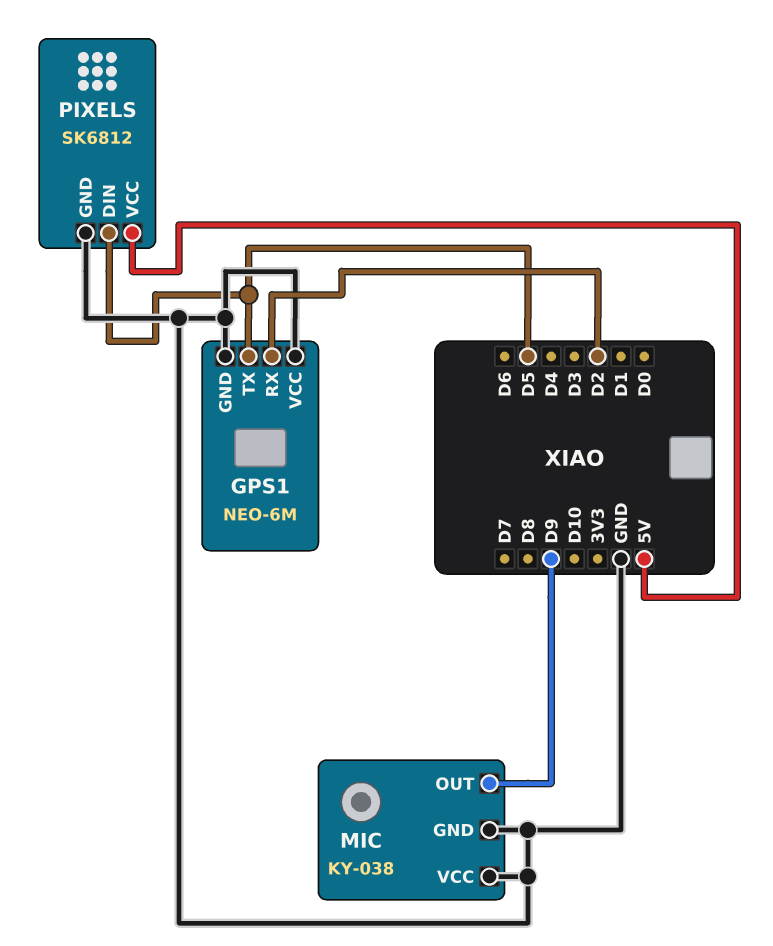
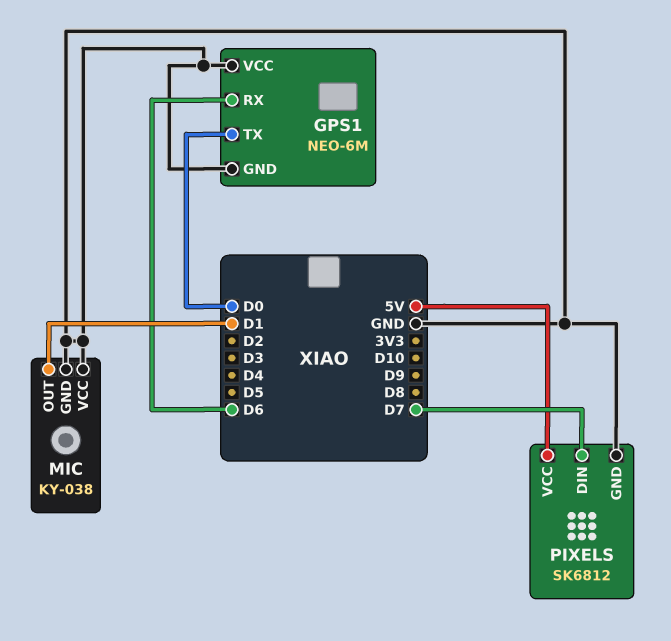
GPS1 pin RX: D2 -> D6
GPS1 pin TX: D5 -> D0
MIC pin OUT: D9 -> D1
PIXELS pin DIN: D5 -> D7

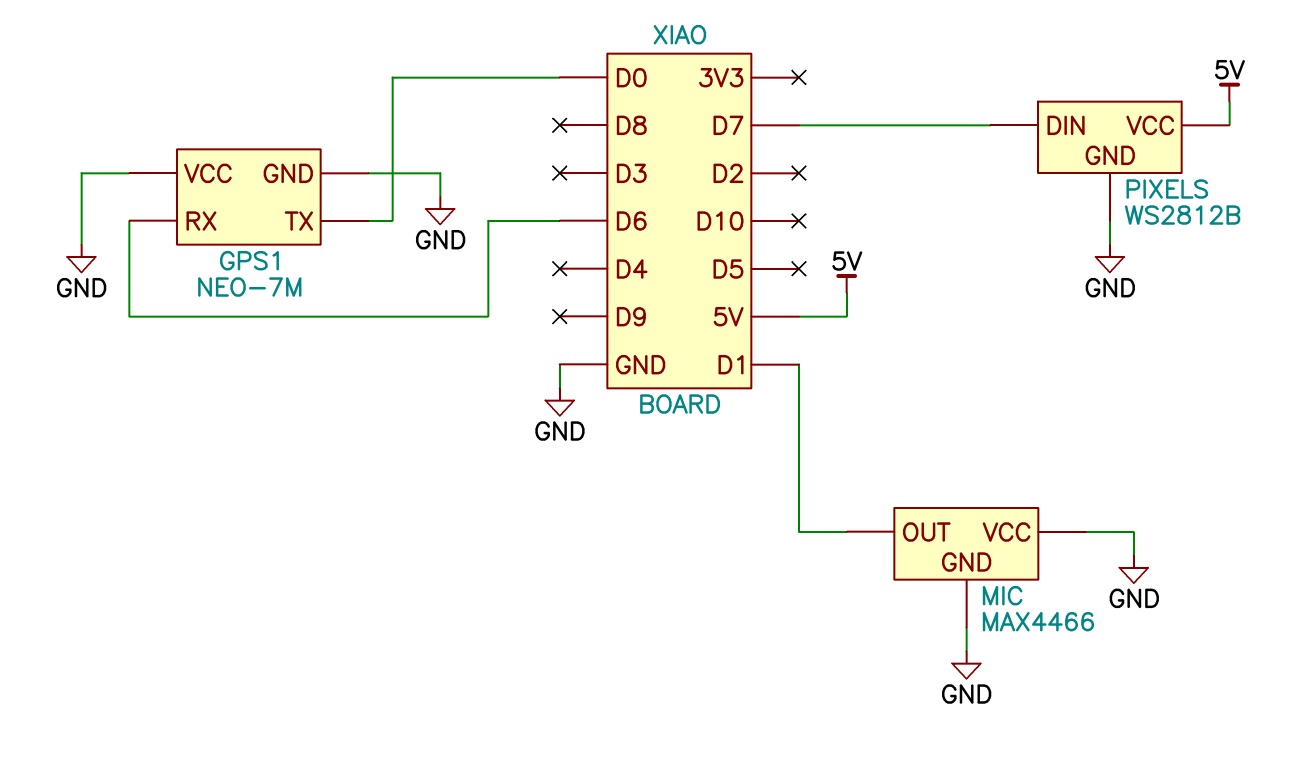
GPS1: NEO-6M -> NEO-7M
MIC: KY-038 -> MAX4466
PIXELS: SK6812 -> WS2812B

